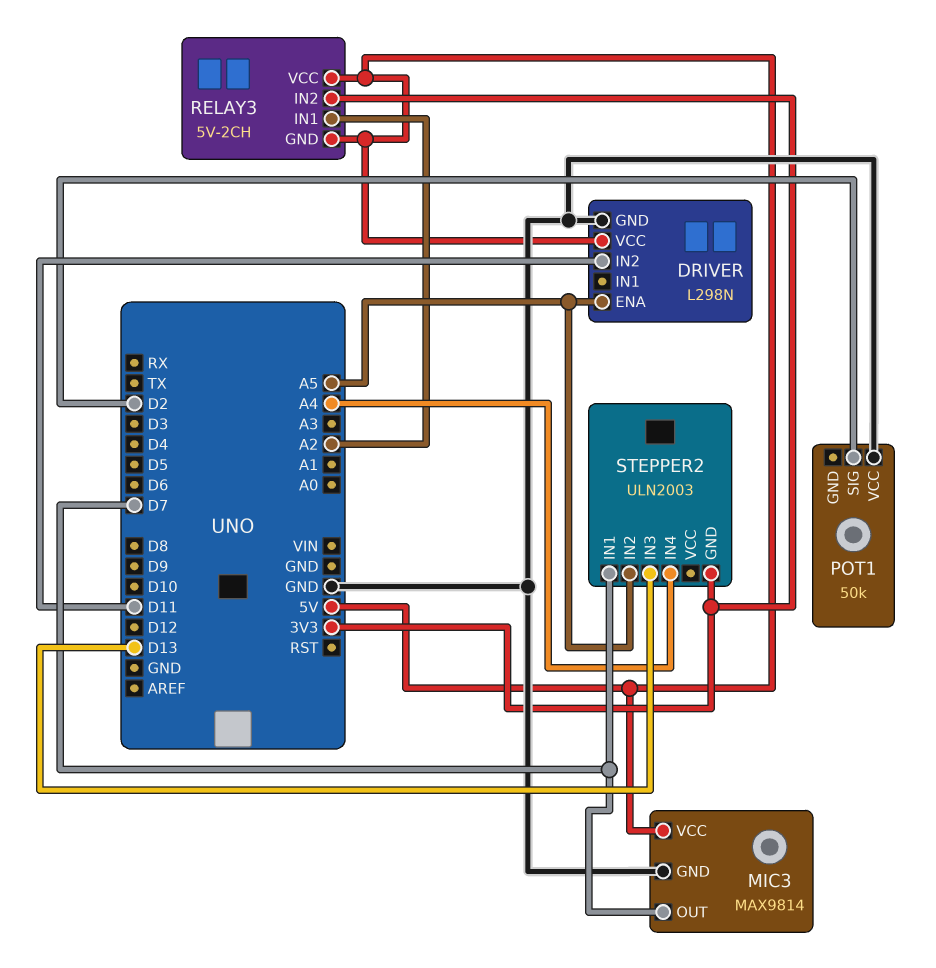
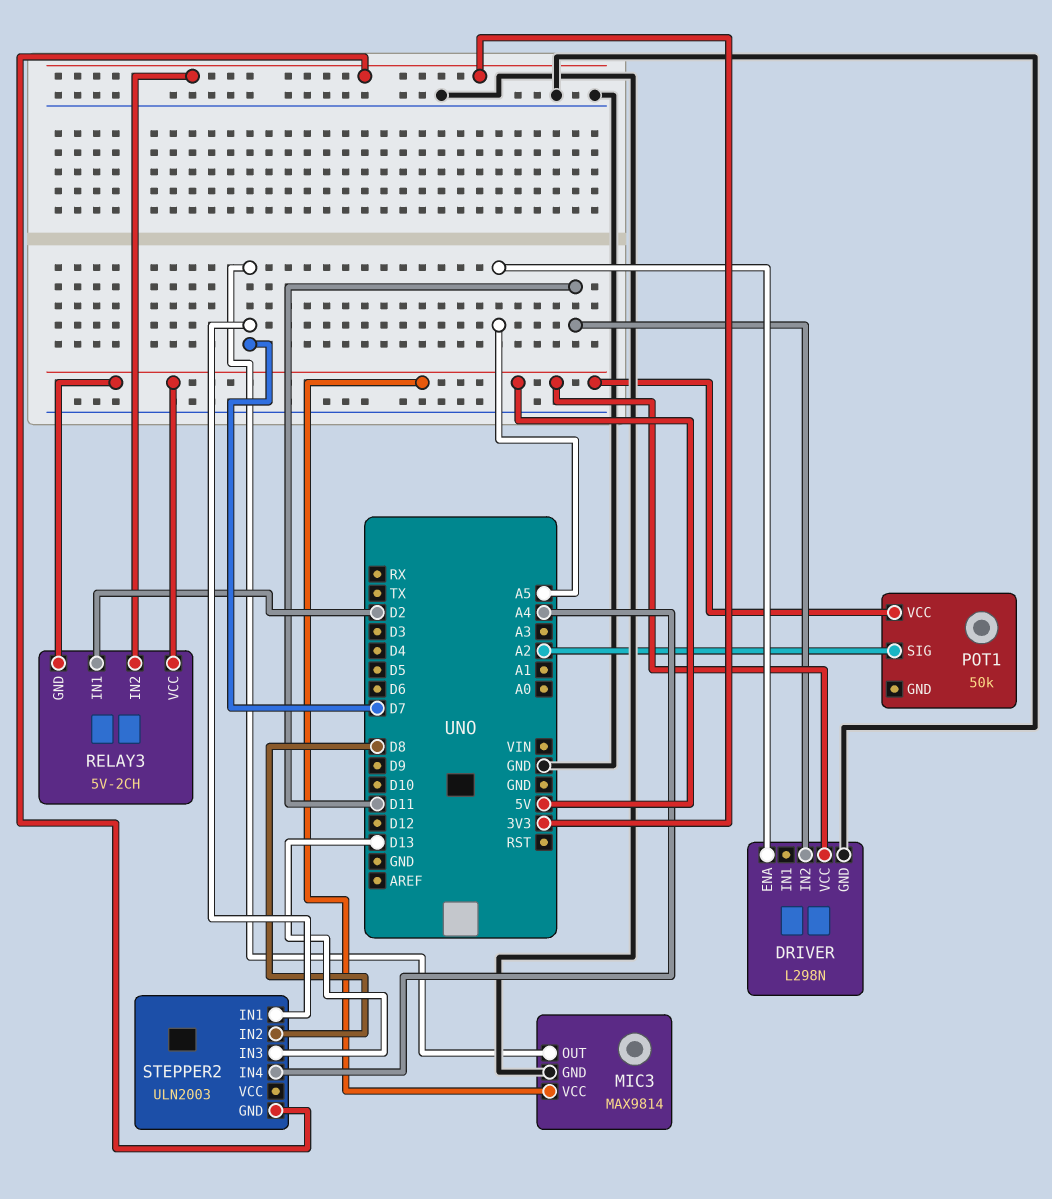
POT1 pin SIG: D2 -> A2
POT1 pin VCC: GND -> 5V
RELAY3 pin IN1: A2 -> D2
STEPPER2 pin IN2: A5 -> D8

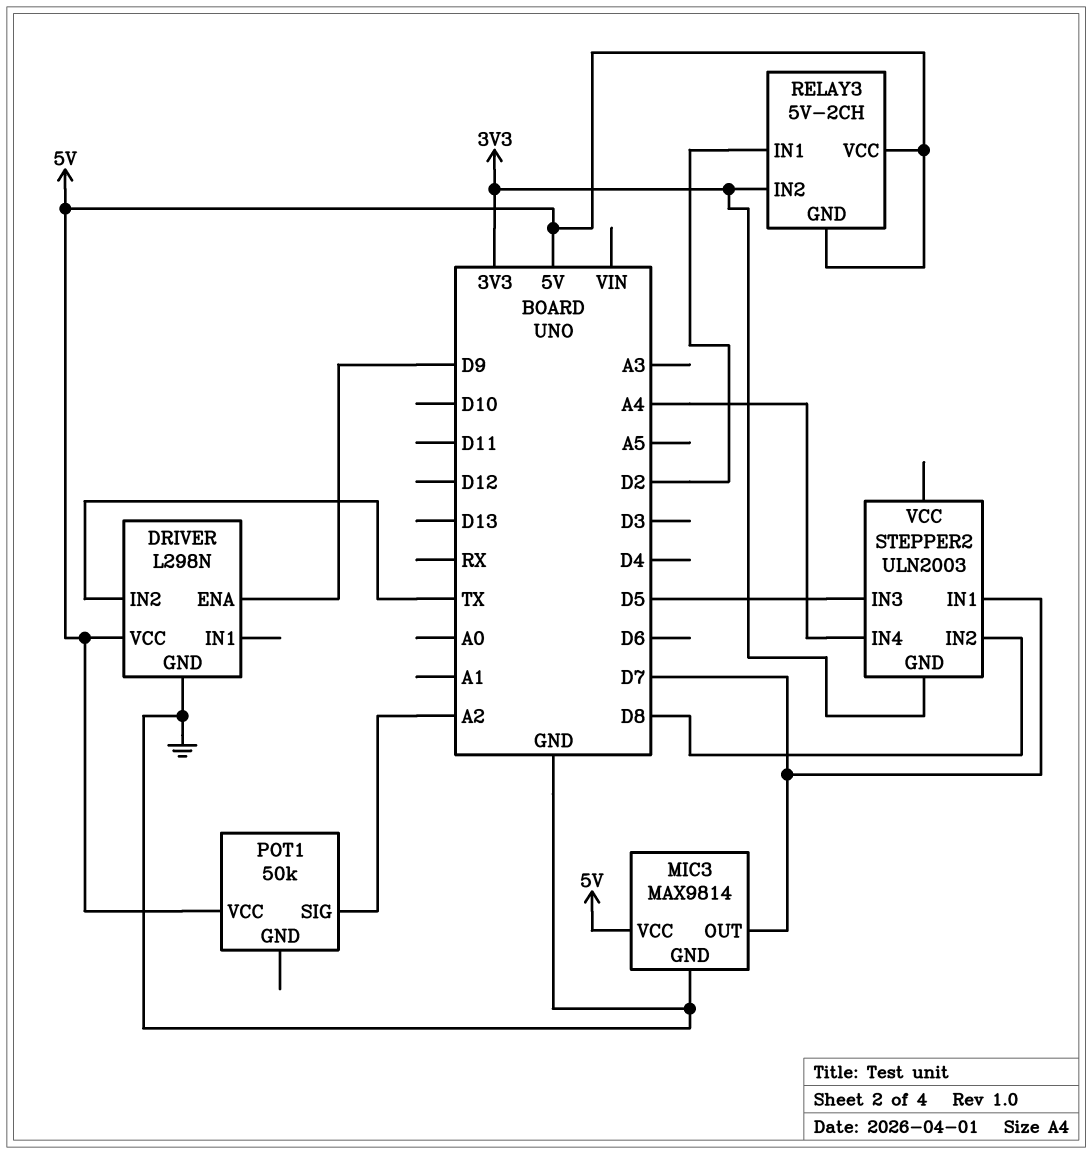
DRIVER pin ENA: A5 -> D9
DRIVER pin IN2: D11 -> TX
STEPPER2 pin IN3: D13 -> D5

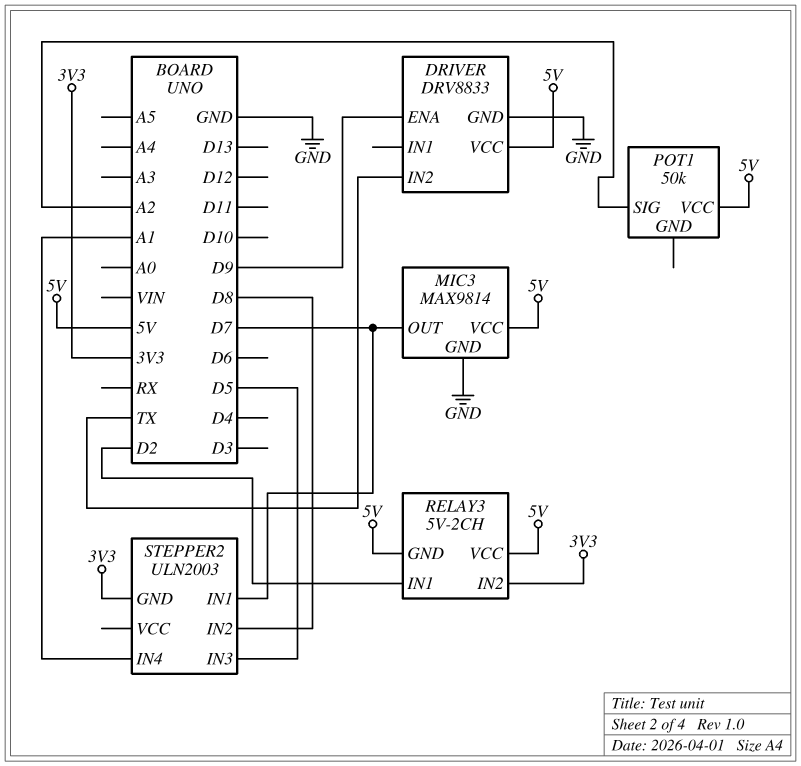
DRIVER: L298N -> DRV8833
STEPPER2 pin IN4: A4 -> A1

